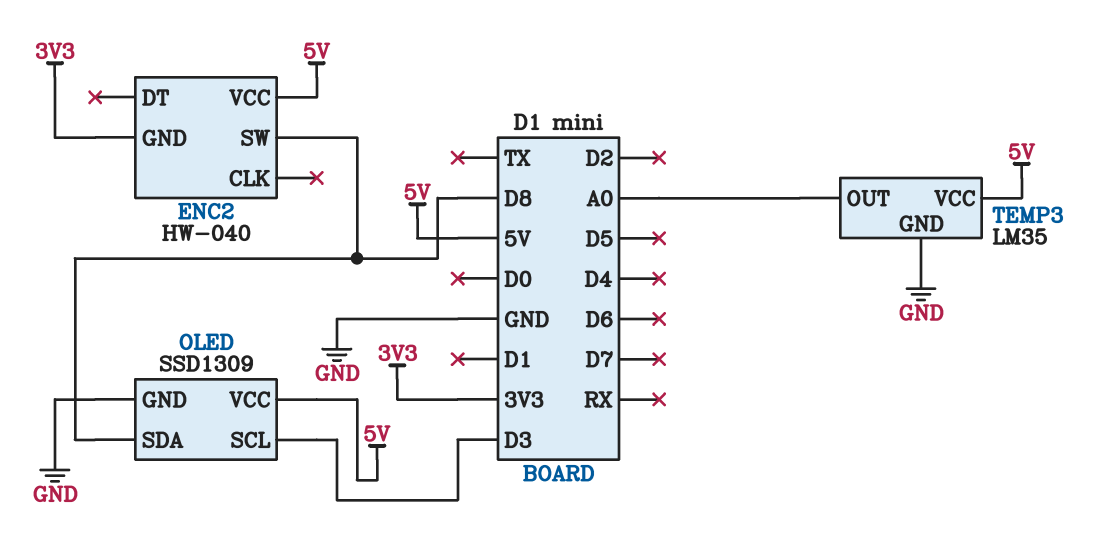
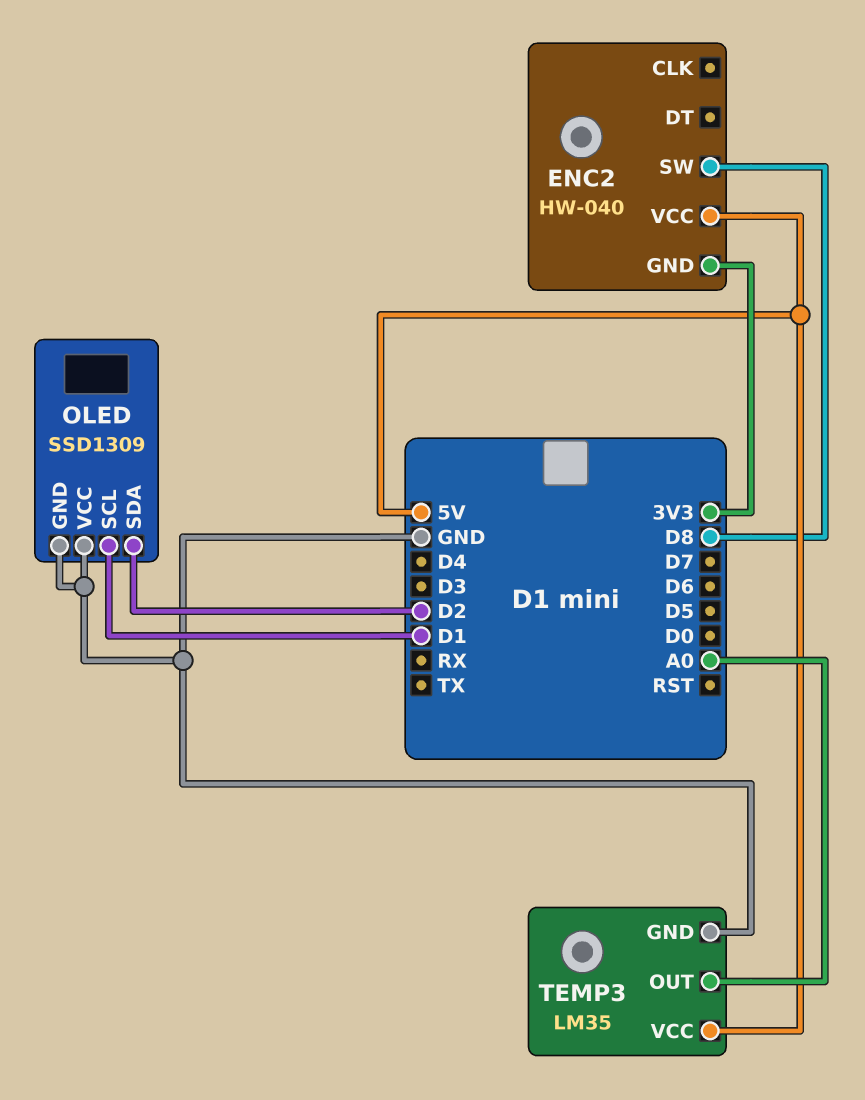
OLED pin SCL: D3 -> D1
OLED pin SDA: D8 -> D2
OLED pin VCC: 5V -> GND

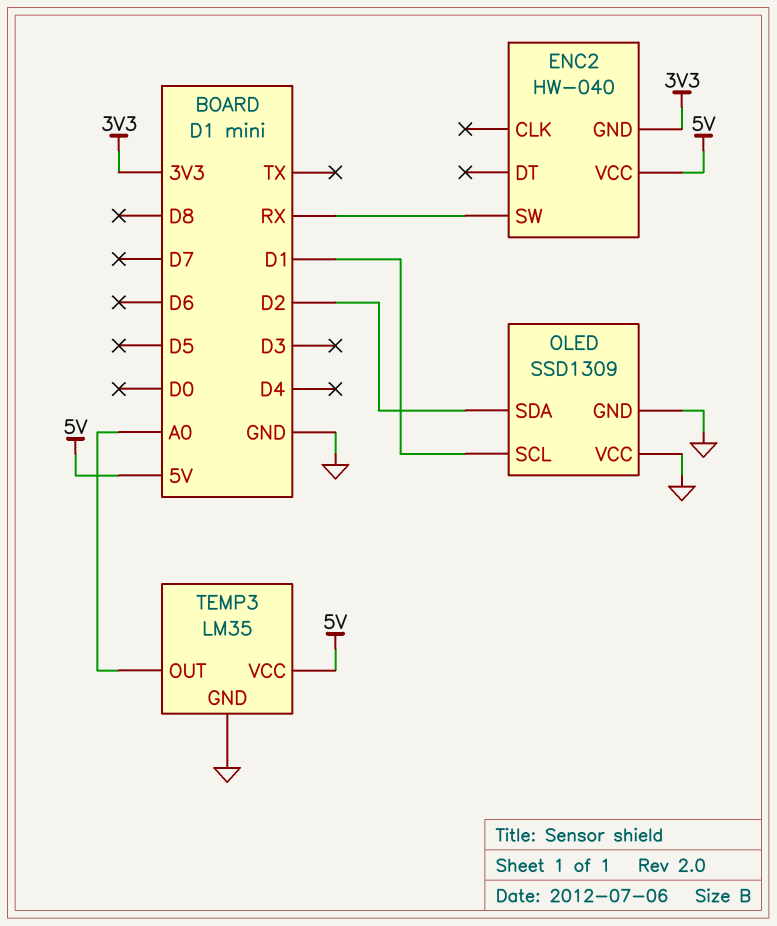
ENC2 pin SW: D8 -> RX

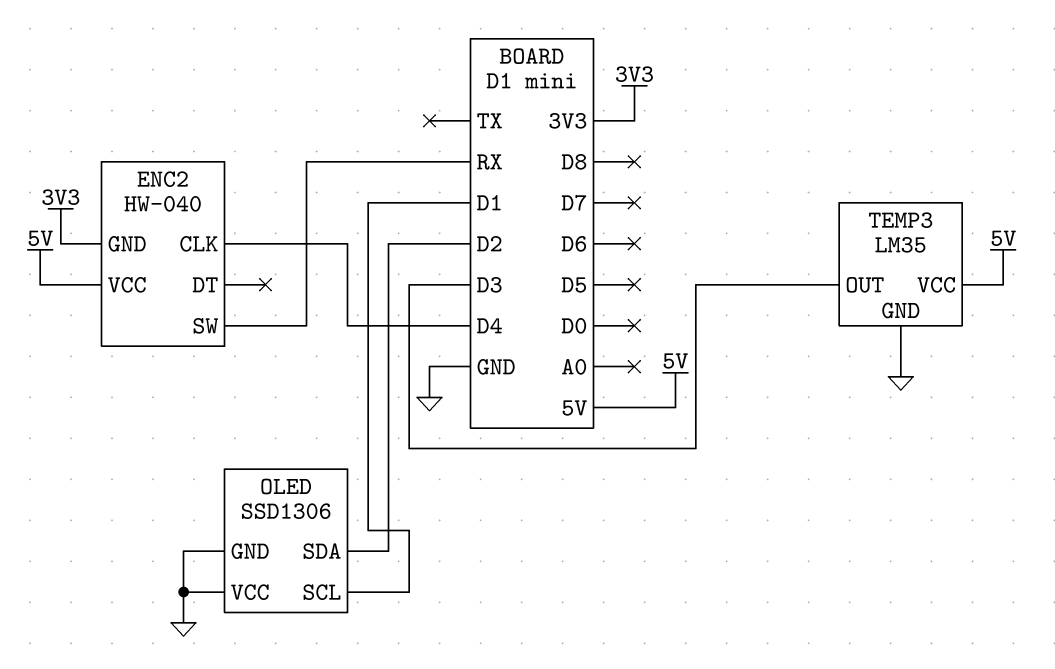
ENC2 pin CLK: none -> D4
OLED: SSD1309 -> SSD1306
TEMP3 pin OUT: A0 -> D3

